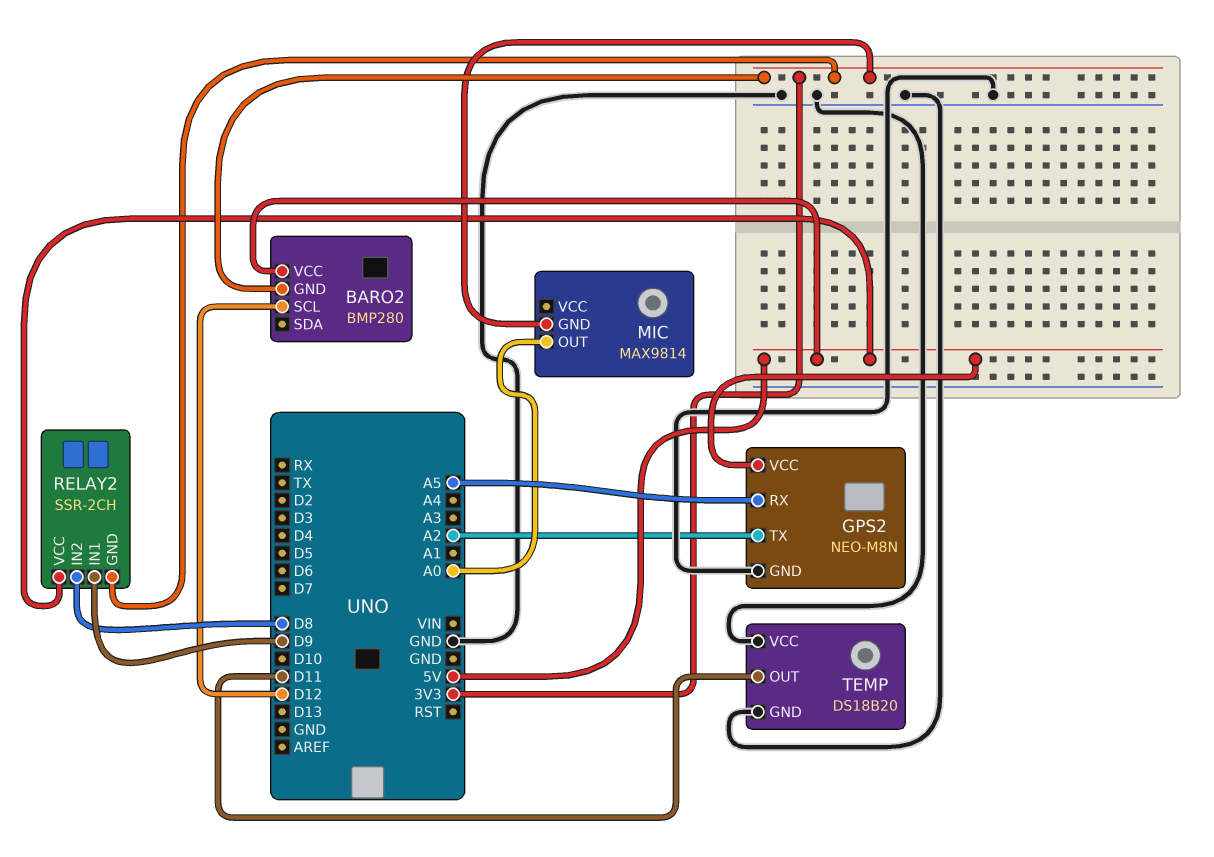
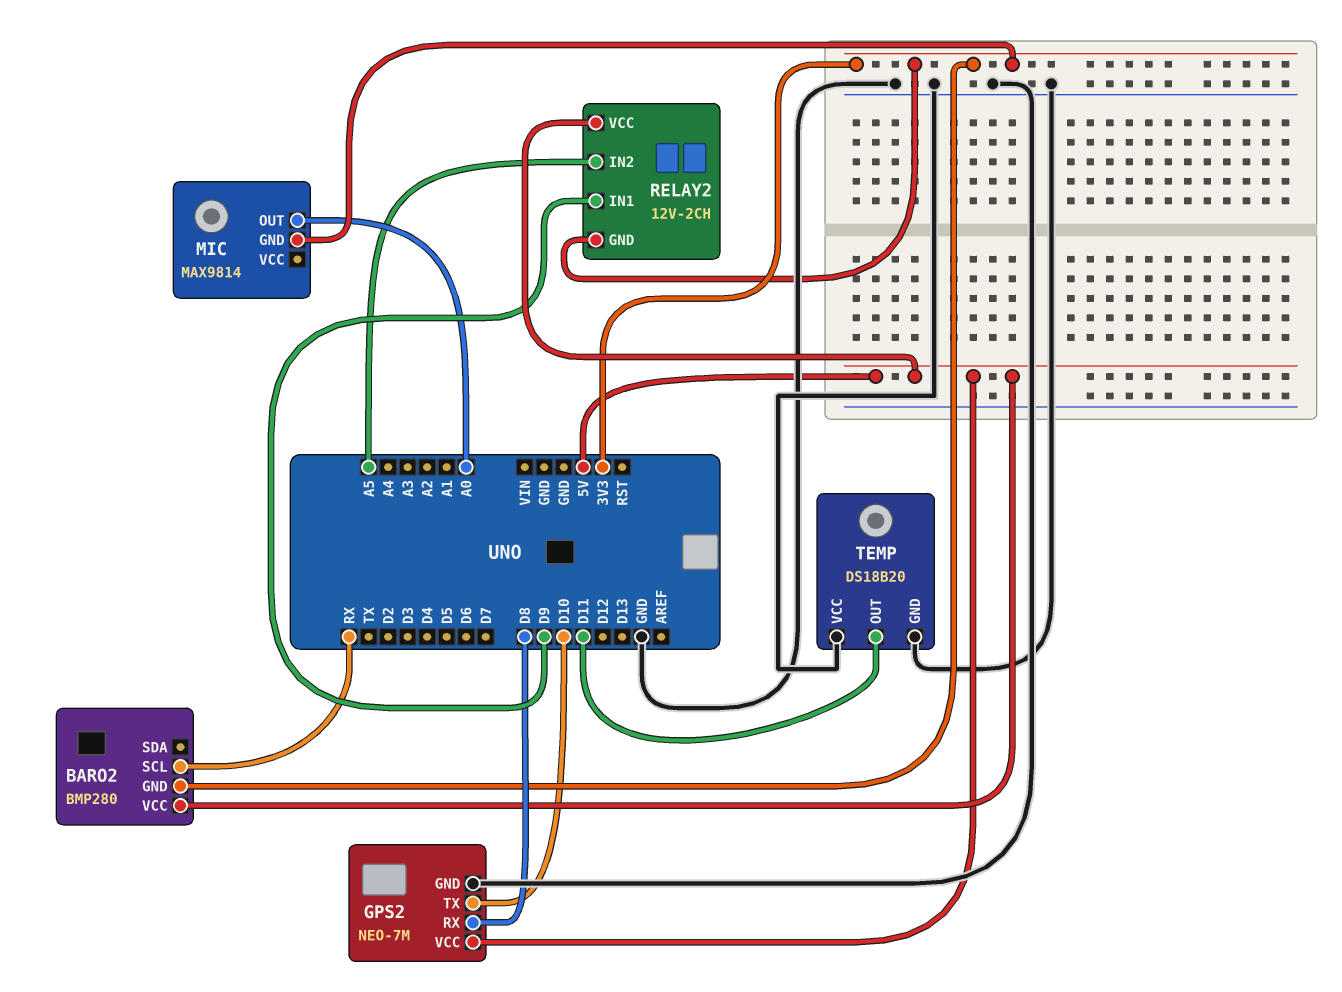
BARO2 pin SCL: D12 -> RX
GPS2: NEO-M8N -> NEO-7M
GPS2 pin RX: A5 -> D8
GPS2 pin TX: A2 -> D10
RELAY2: SSR-2CH -> 12V-2CH
RELAY2 pin IN2: D8 -> A5

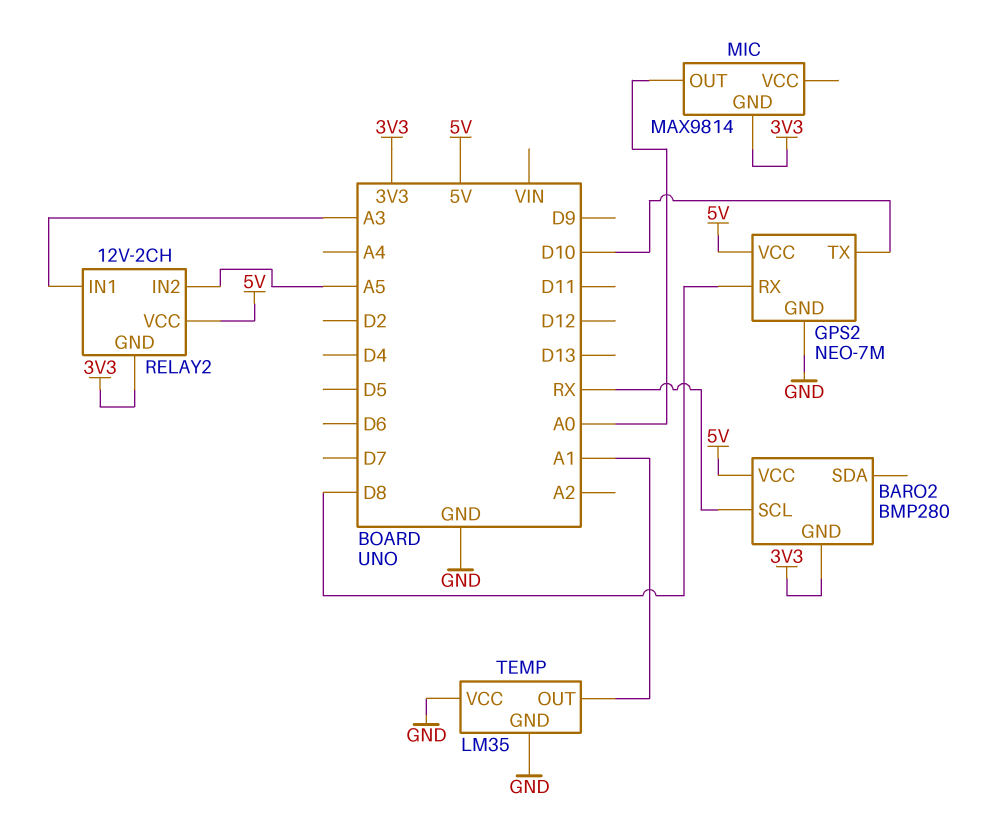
RELAY2 pin IN1: D9 -> A3
TEMP: DS18B20 -> LM35
TEMP pin OUT: D11 -> A1

